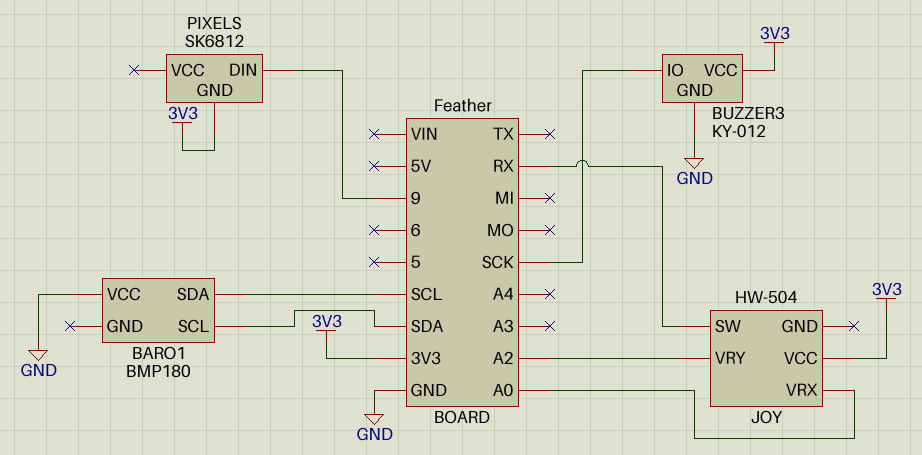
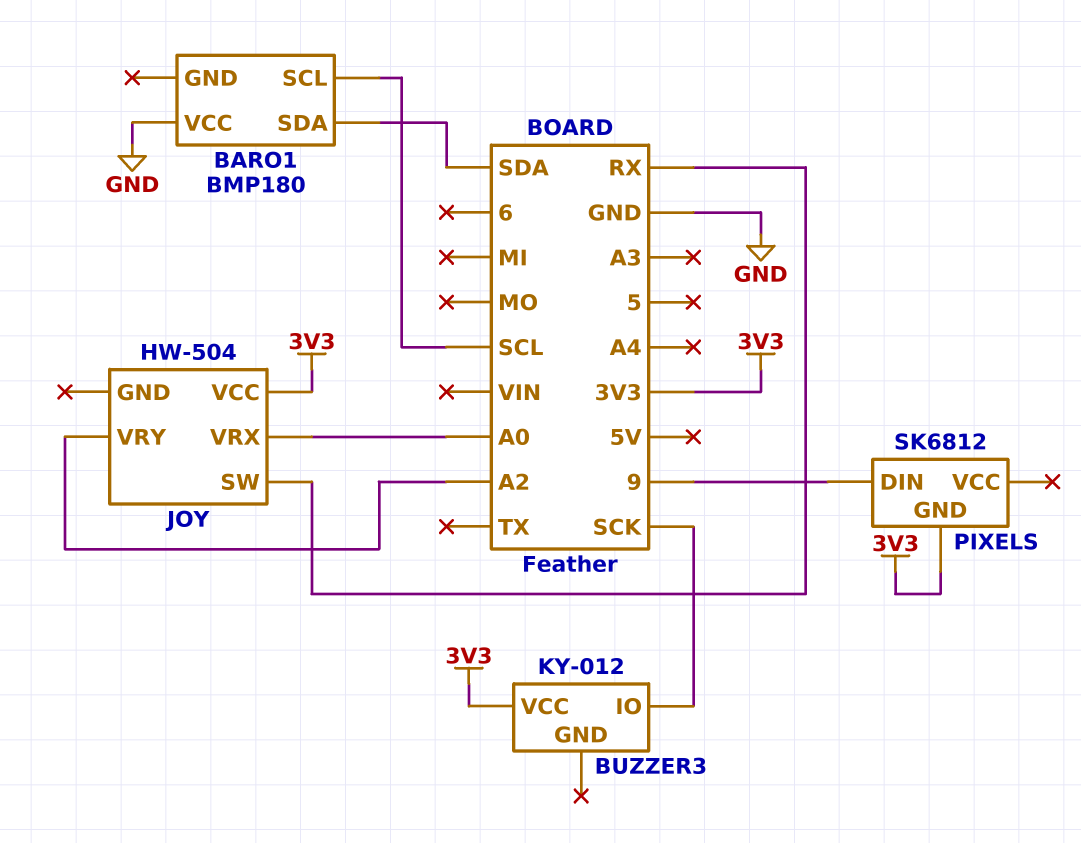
BARO1 pin SCL: SDA -> SCL
BARO1 pin SDA: SCL -> SDA
BUZZER3 pin GND: GND -> none

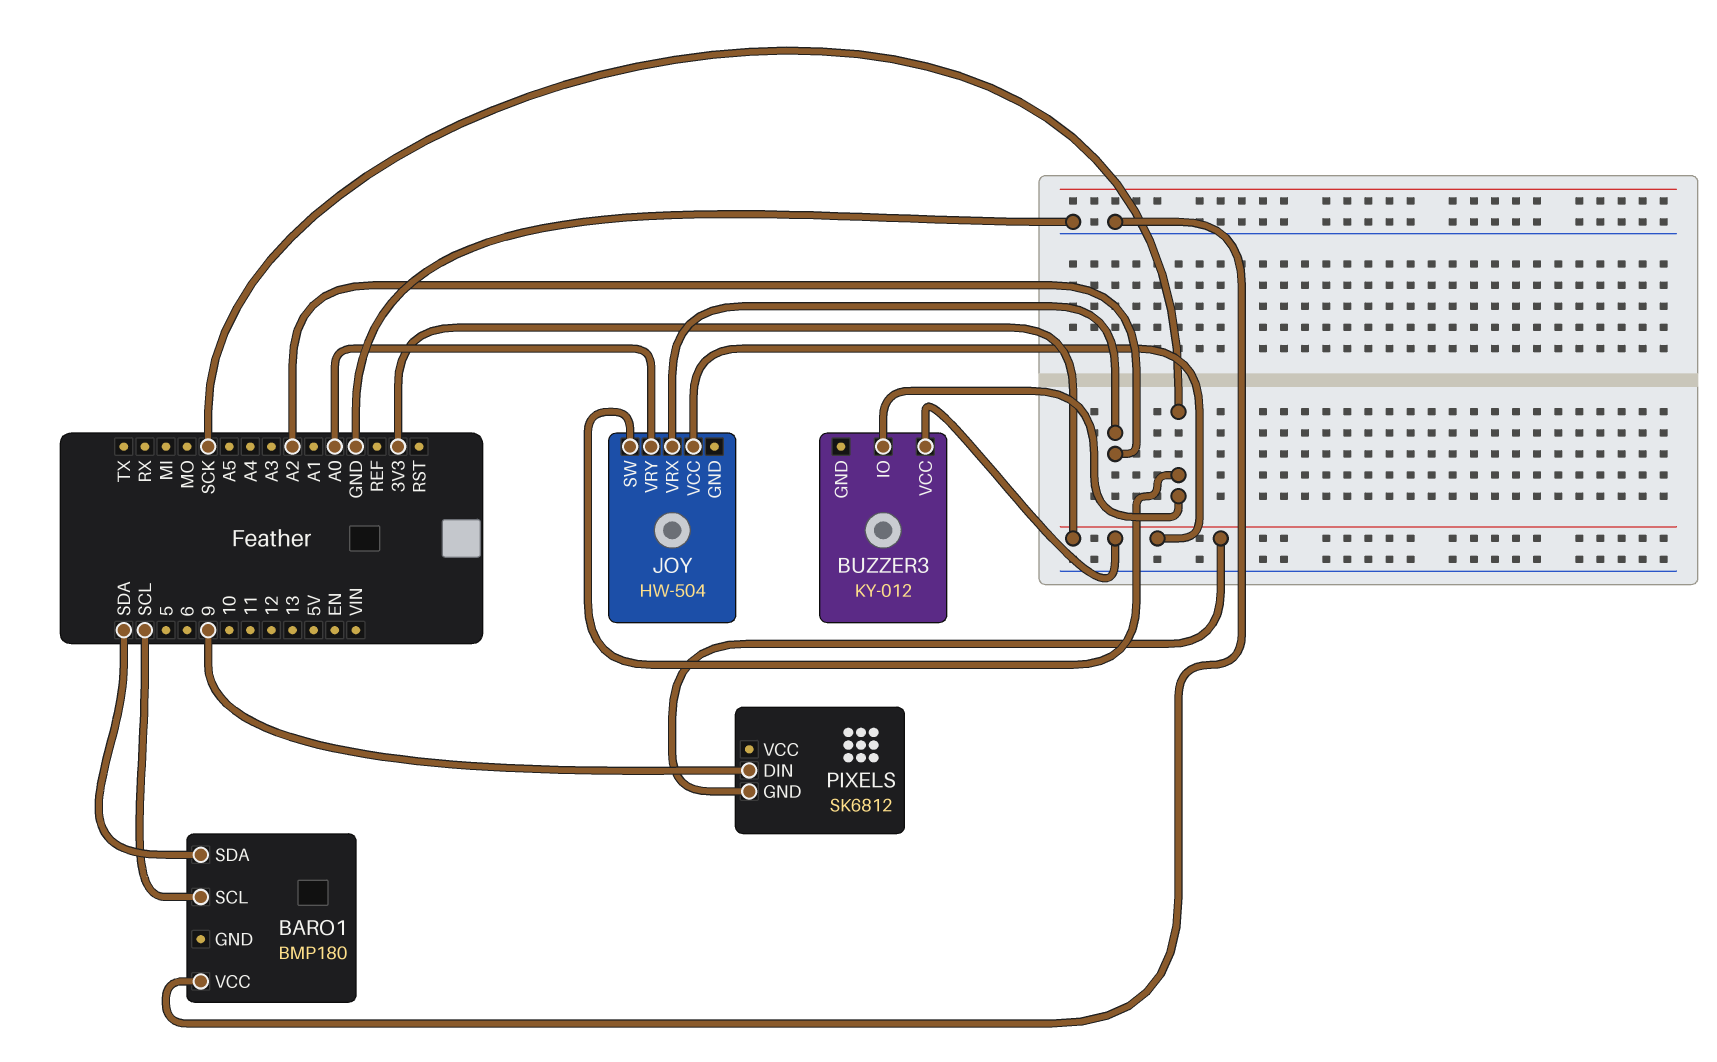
JOY pin SW: RX -> SCK
JOY pin VRX: A0 -> A2
JOY pin VRY: A2 -> A0

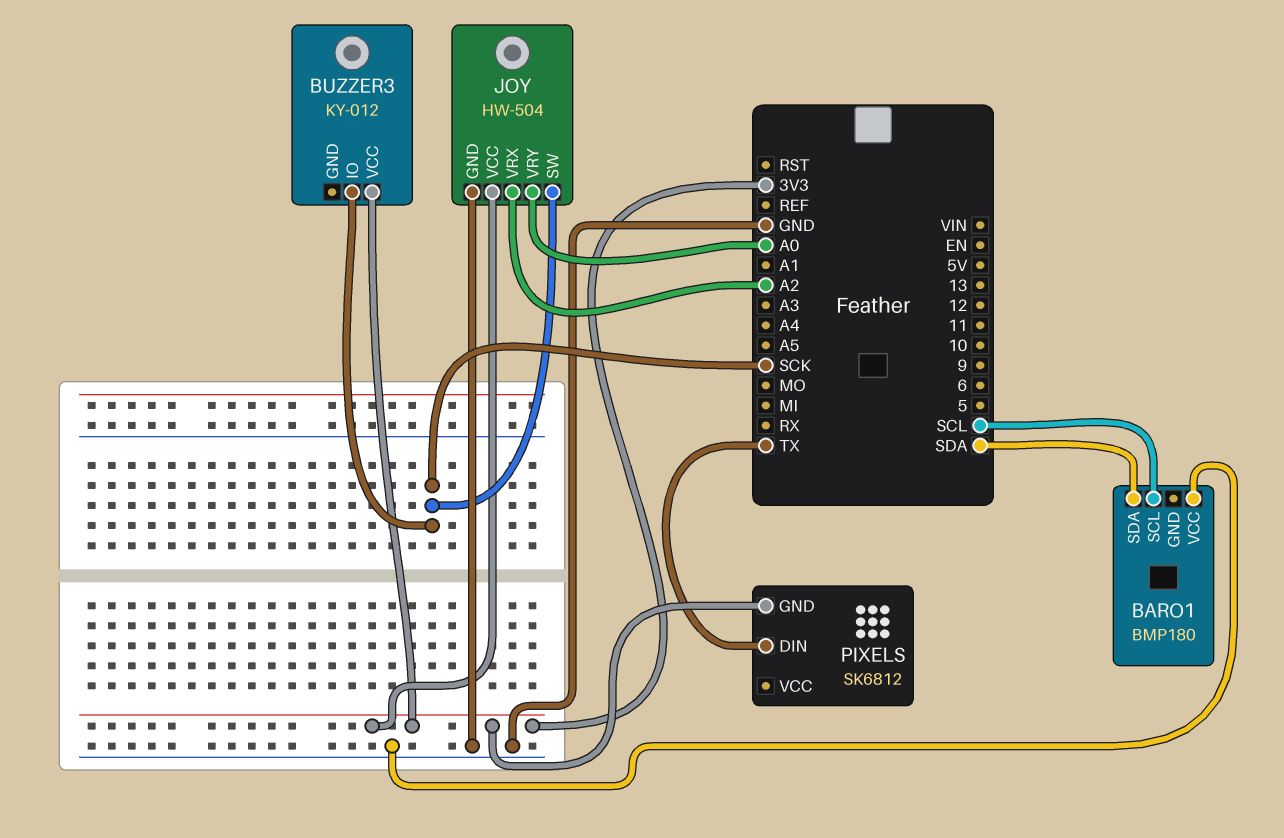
JOY pin GND: none -> GND
PIXELS pin DIN: 9 -> TX

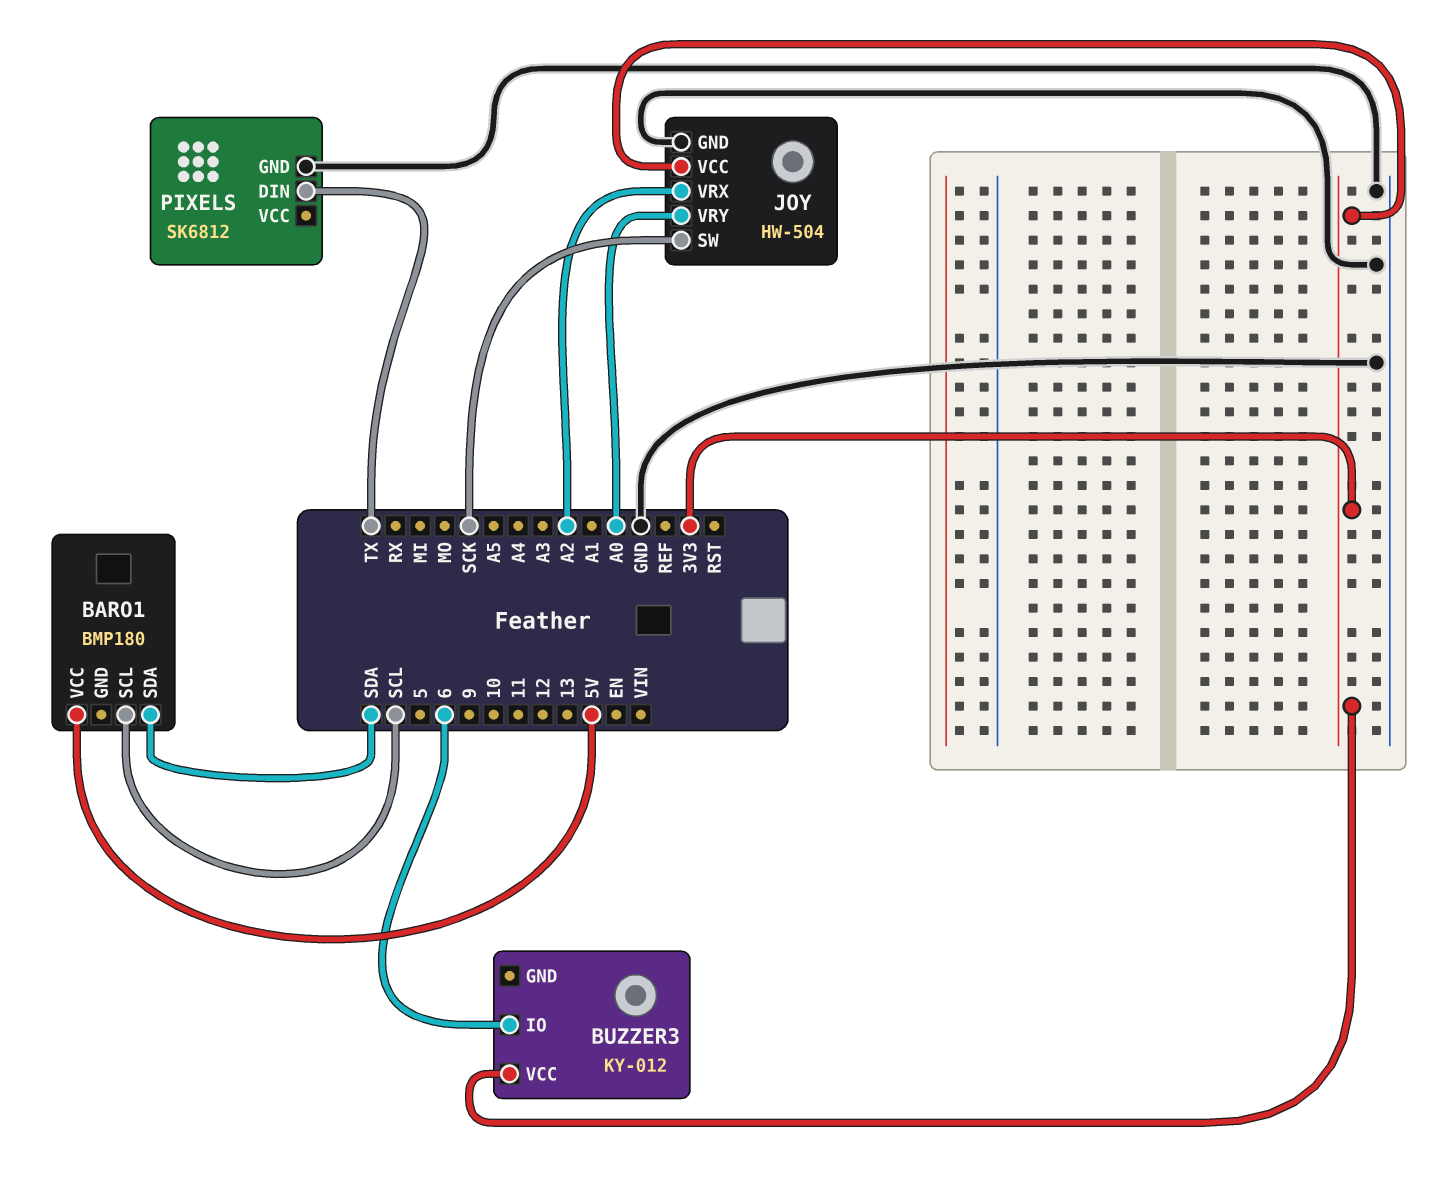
BARO1 pin VCC: GND -> 5V
BUZZER3 pin IO: SCK -> 6
PIXELS pin GND: 3V3 -> GND

